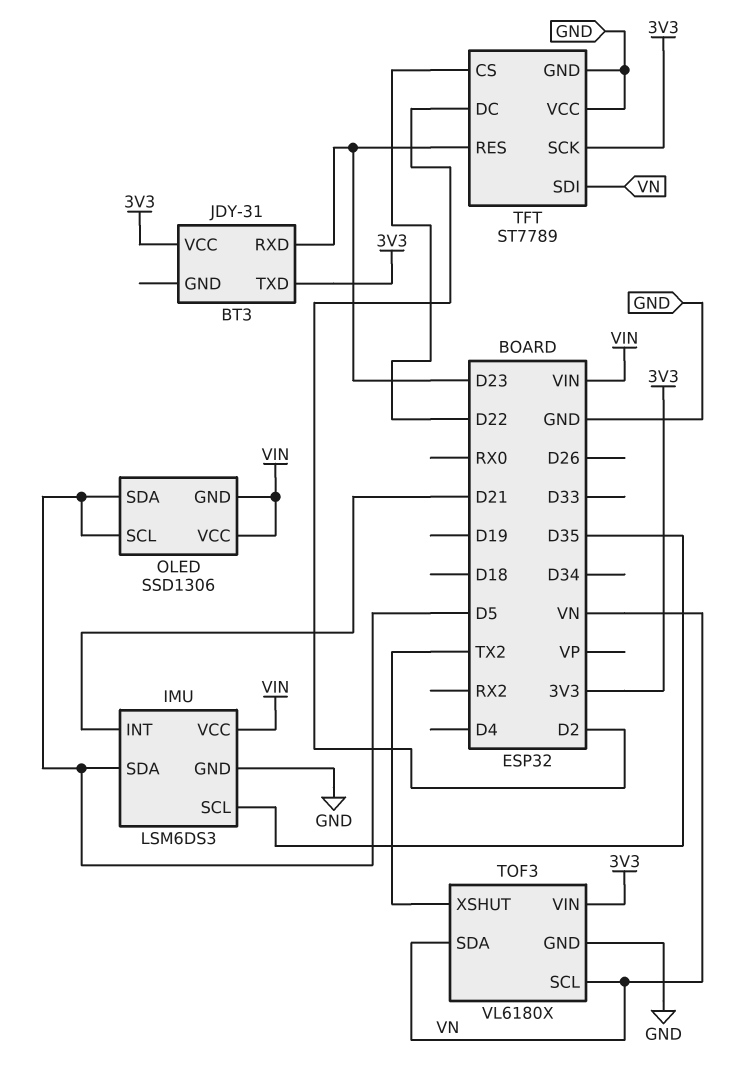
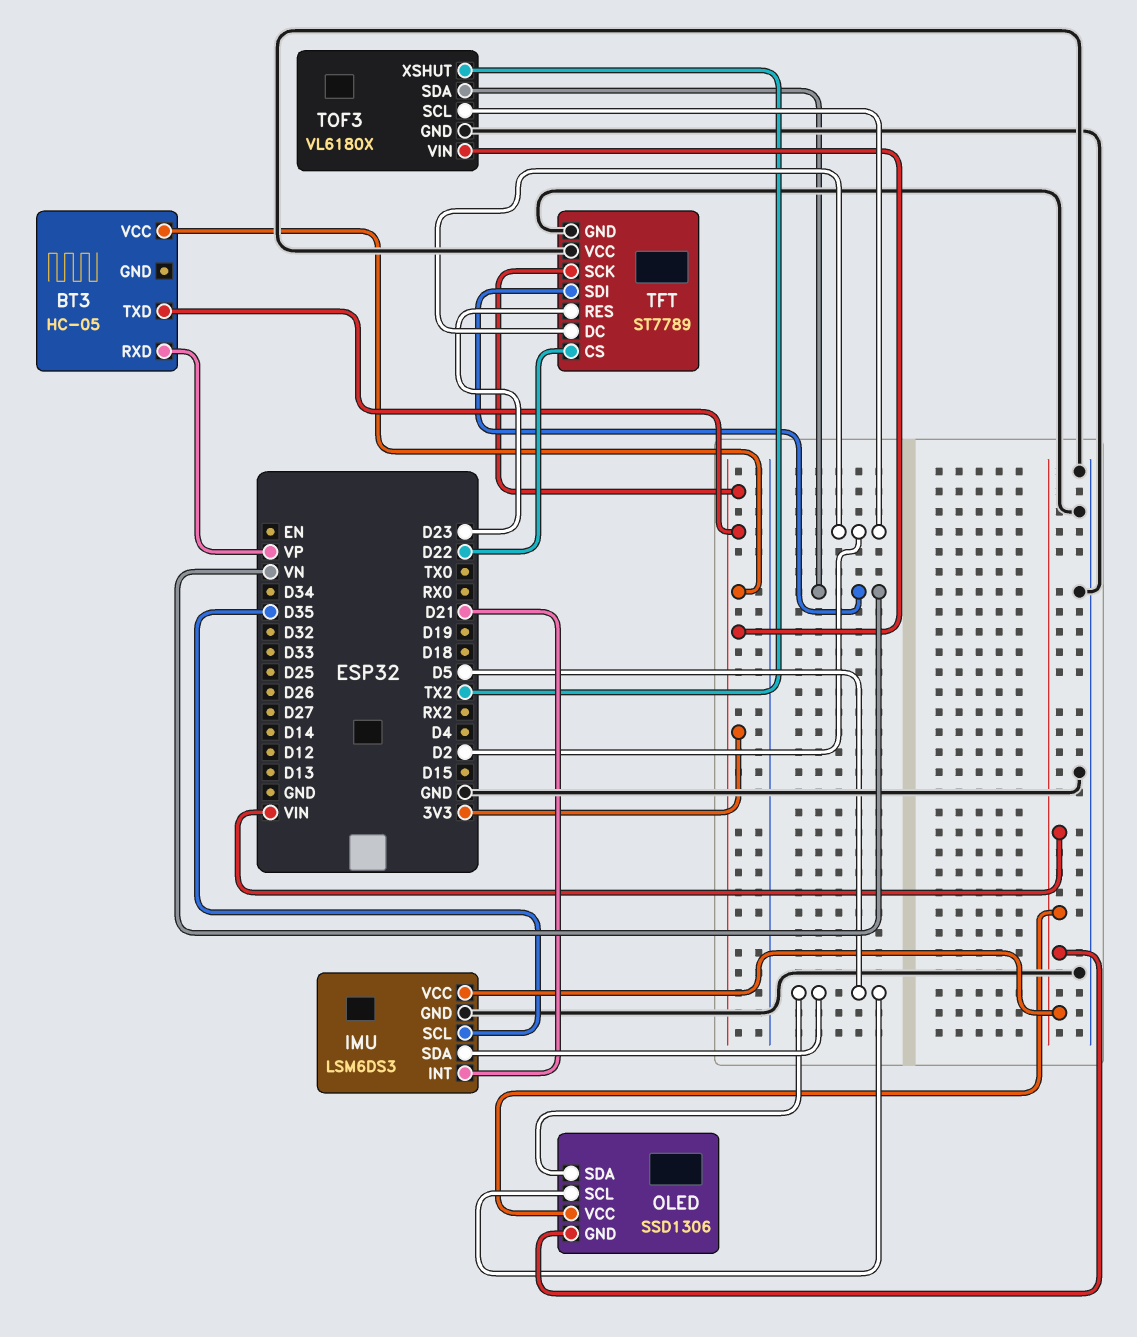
BT3: JDY-31 -> HC-05
BT3 pin RXD: D23 -> VP
TOF3 pin SCL: VN -> D2

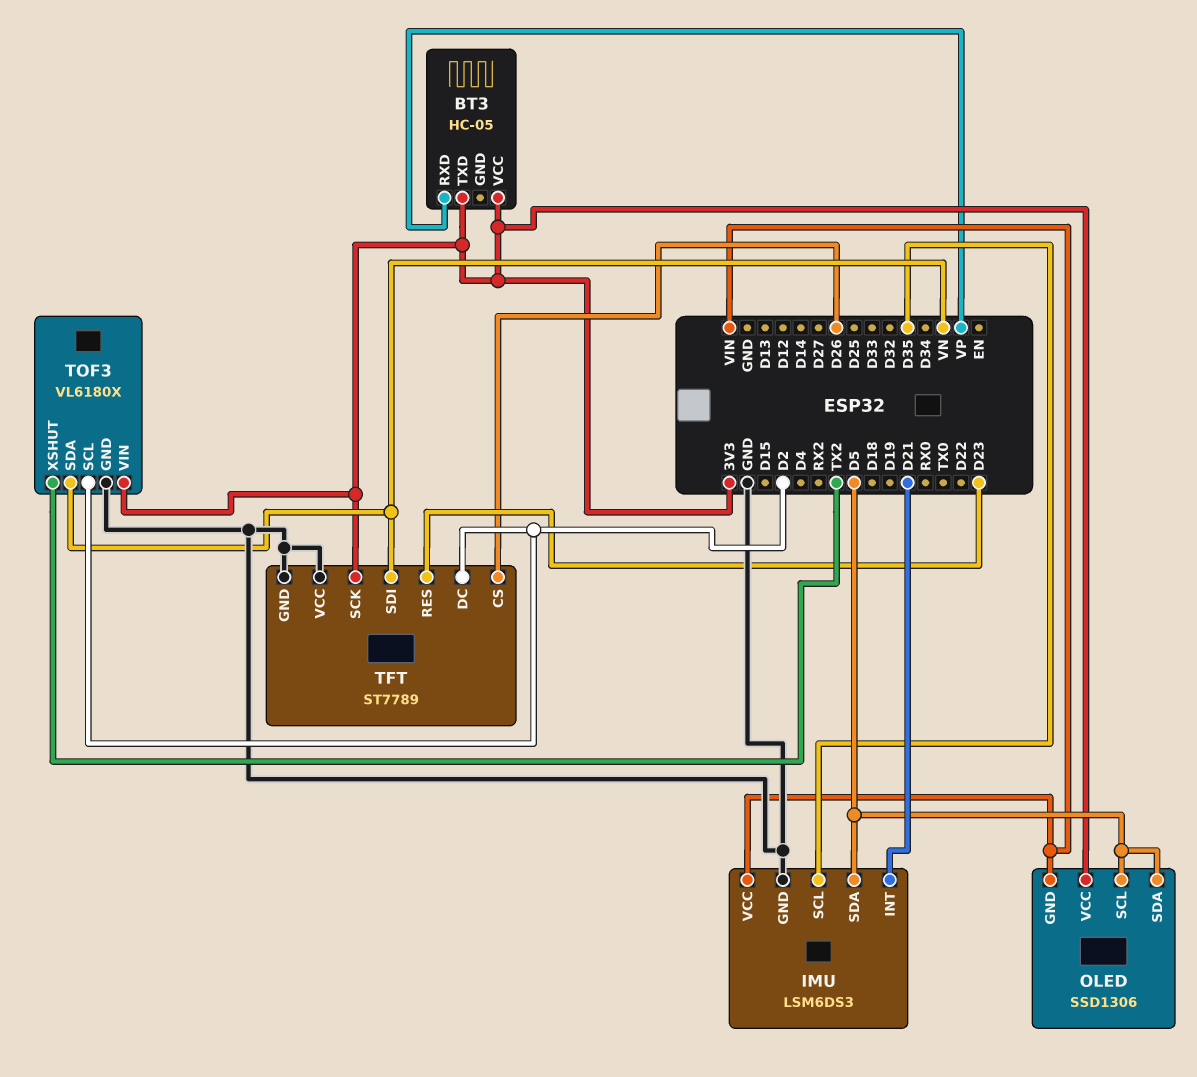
OLED pin VCC: VIN -> 3V3
TFT pin CS: D22 -> D26

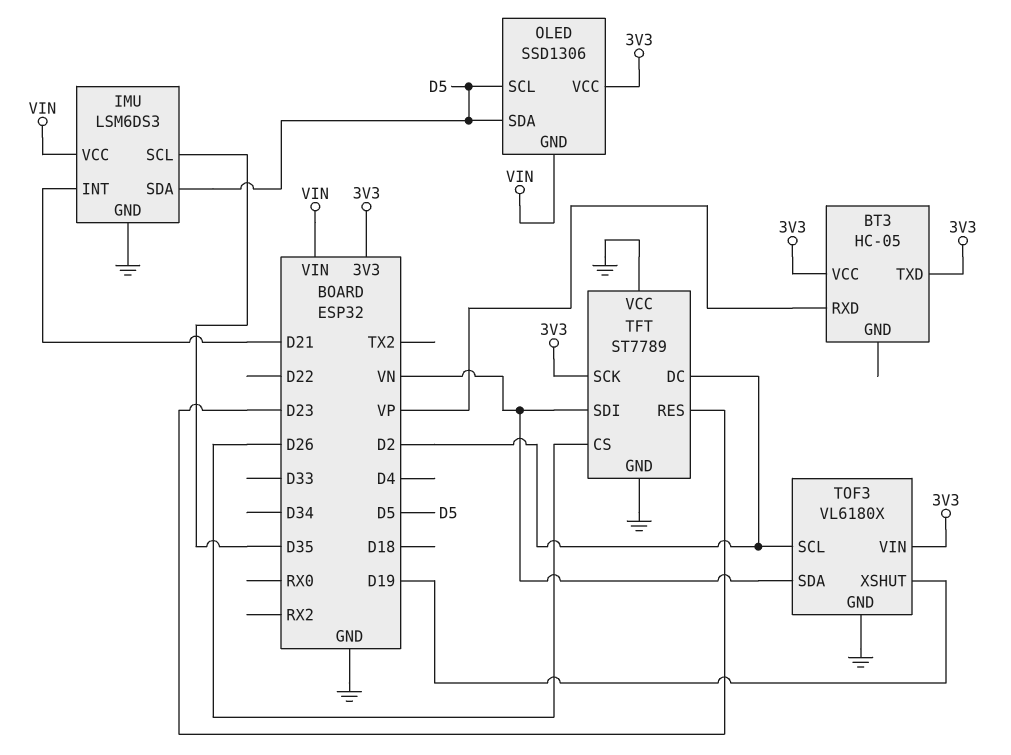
TOF3 pin XSHUT: TX2 -> D19

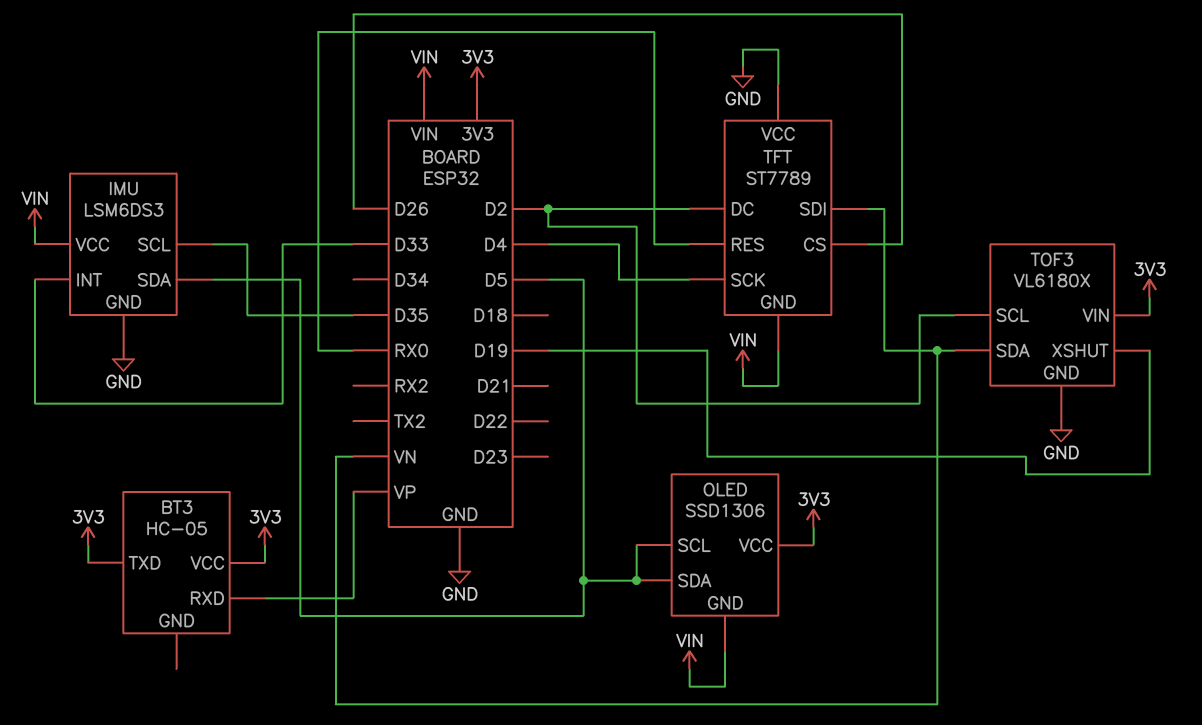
IMU pin INT: D21 -> D33
TFT pin GND: GND -> VIN
TFT pin RES: D23 -> RX0
TFT pin SCK: 3V3 -> D4

